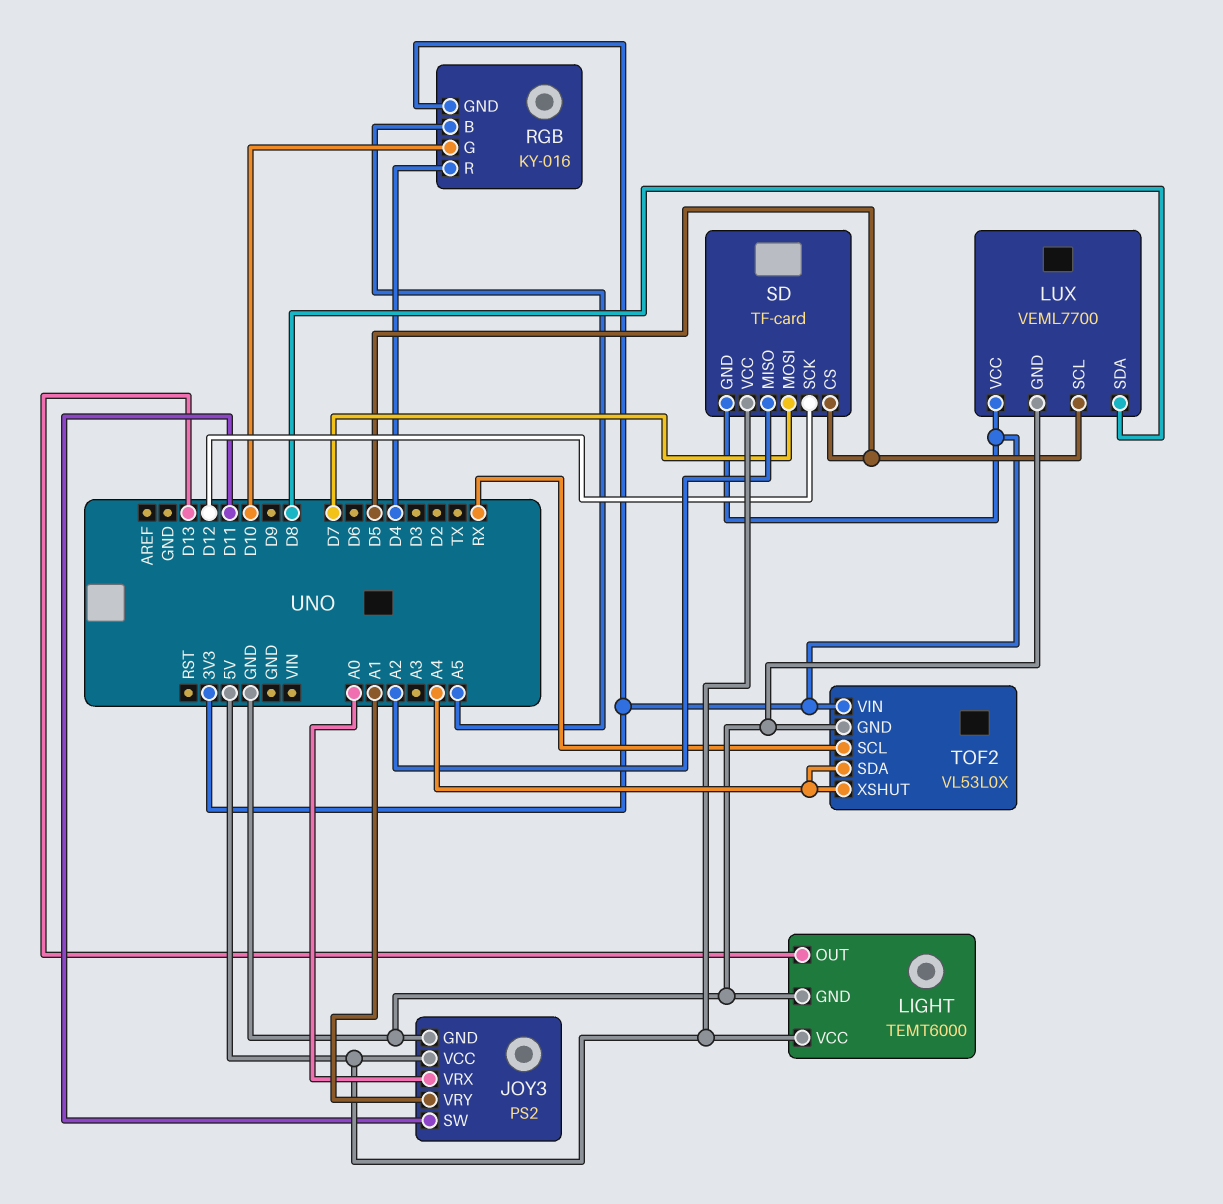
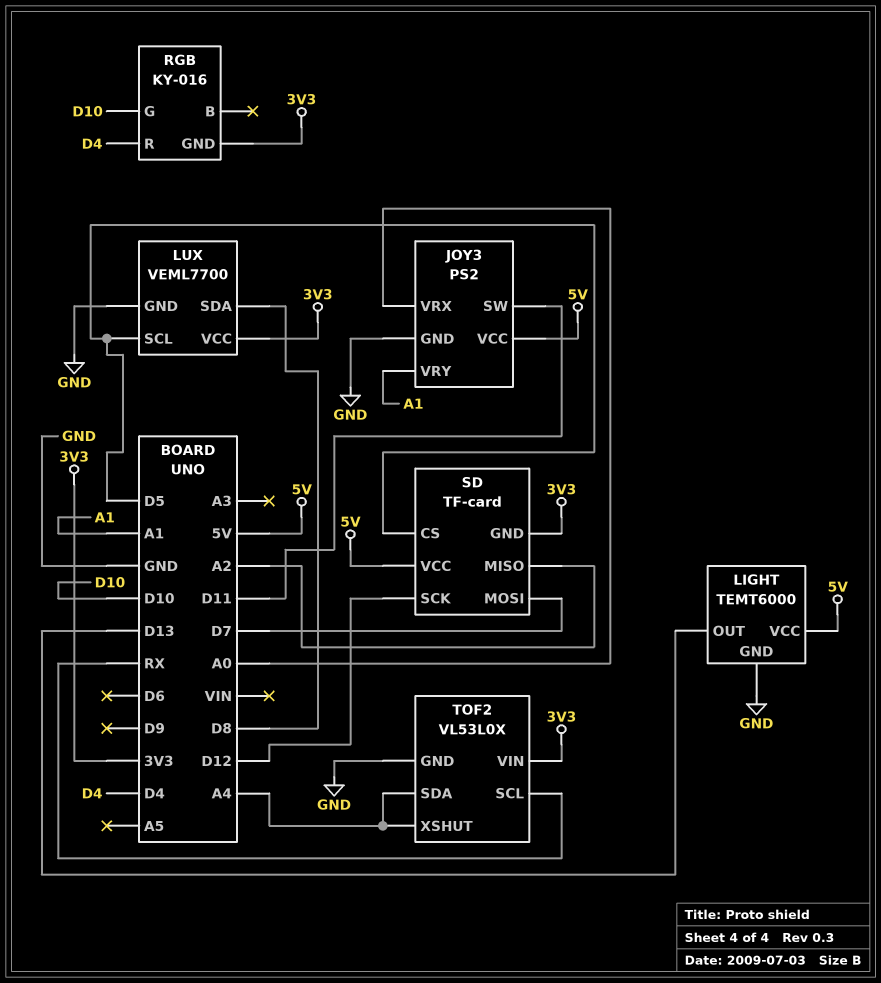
RGB pin B: A5 -> none

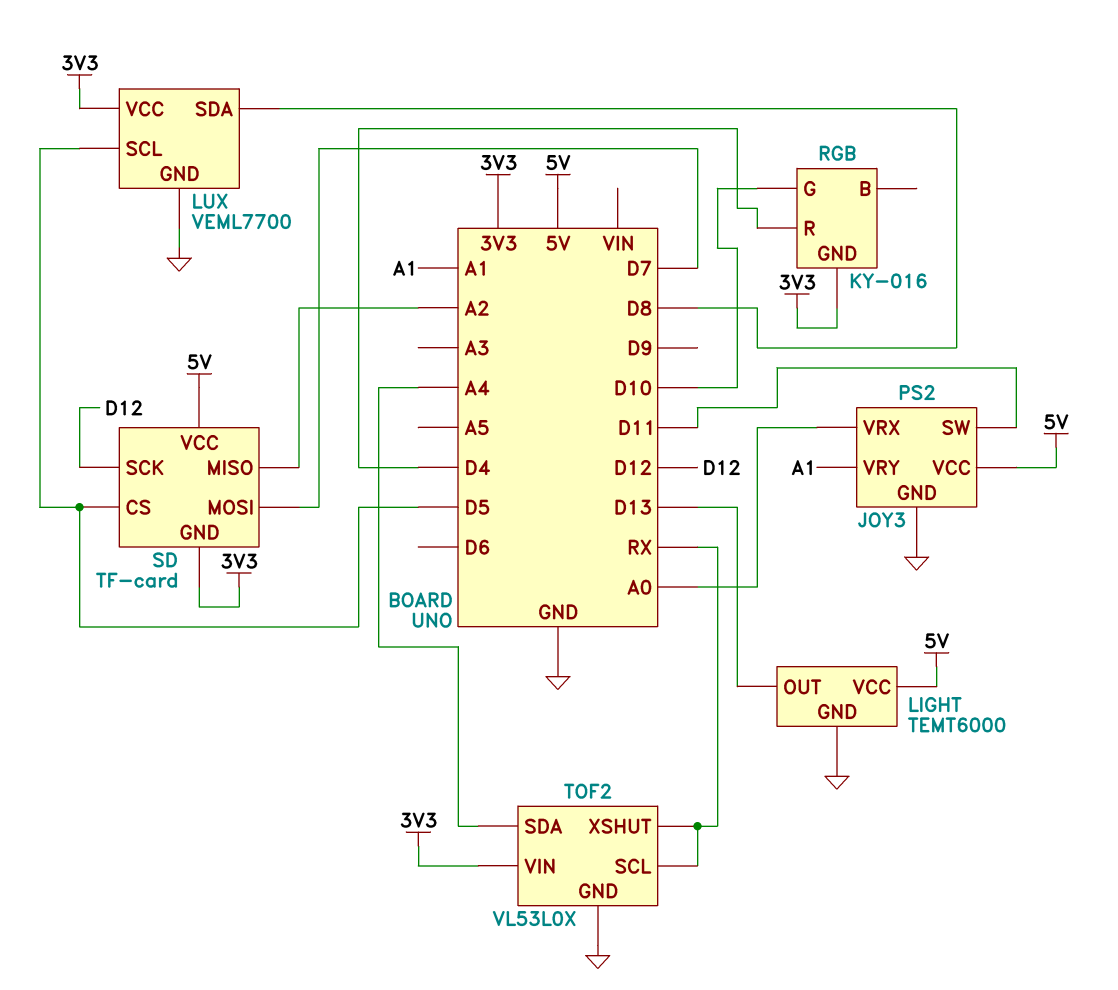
TOF2 pin XSHUT: A4 -> RX

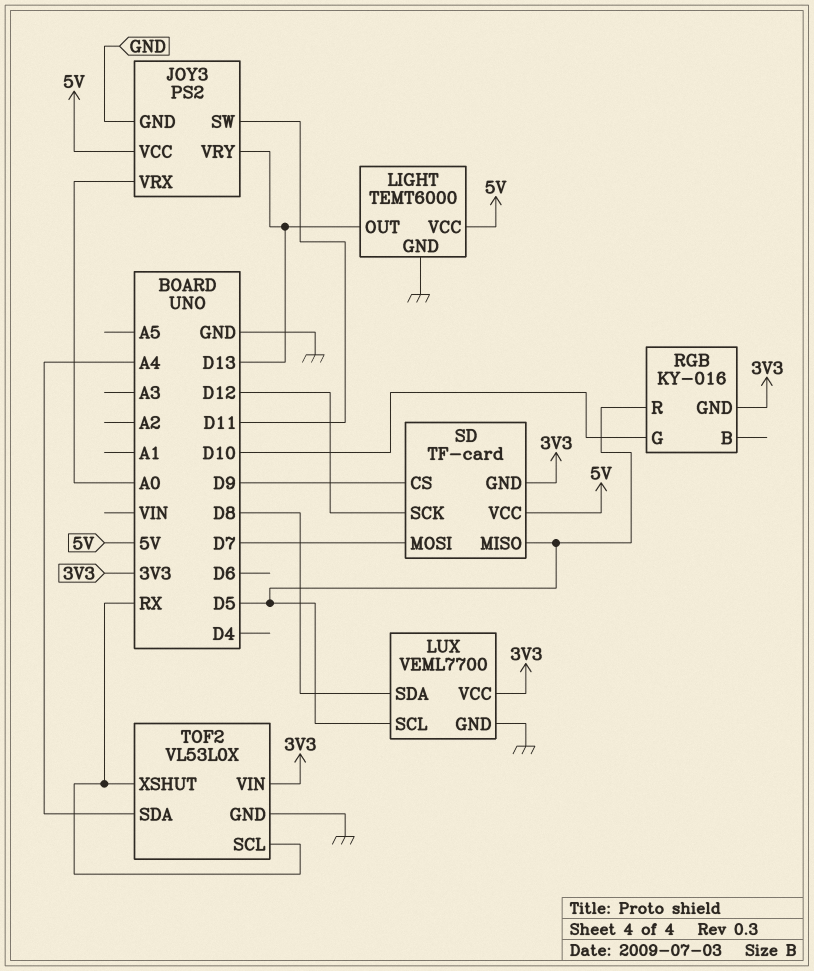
JOY3 pin VRY: A1 -> D13
RGB pin R: D4 -> D5
SD pin CS: D5 -> D9
SD pin MISO: A2 -> D5

